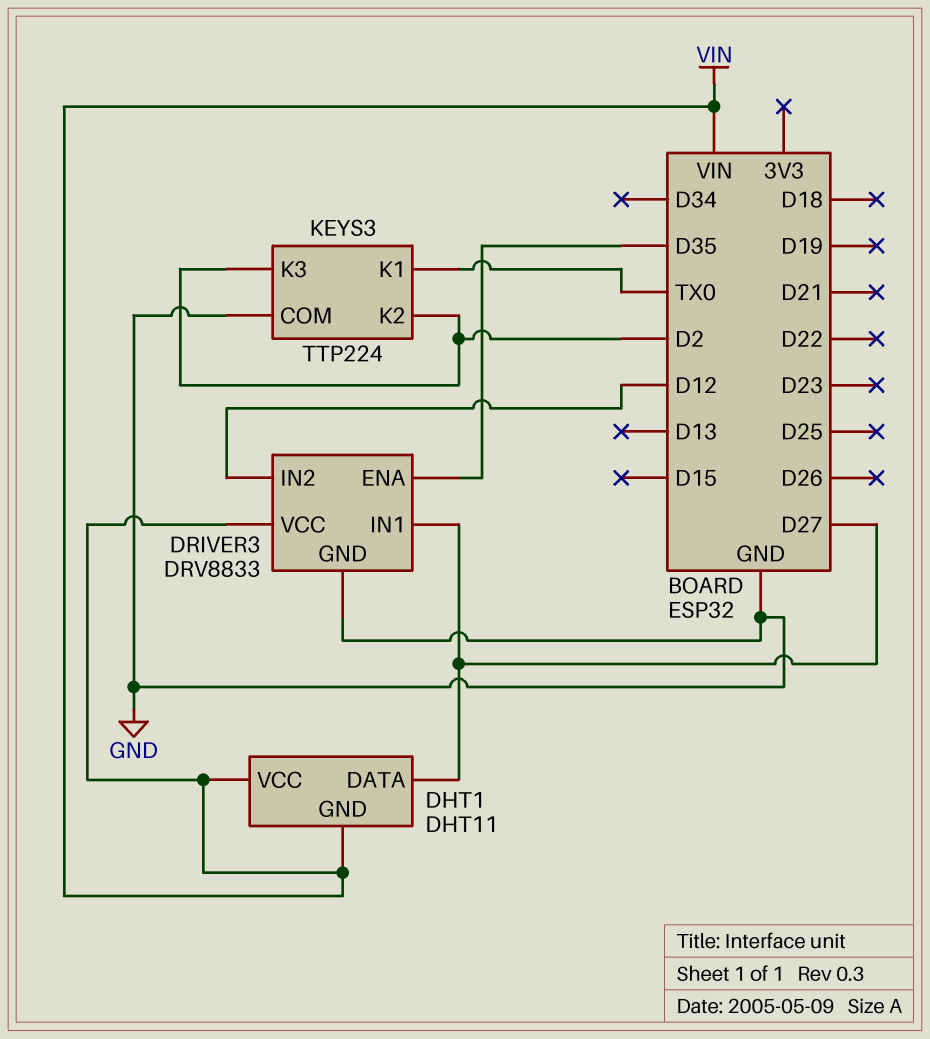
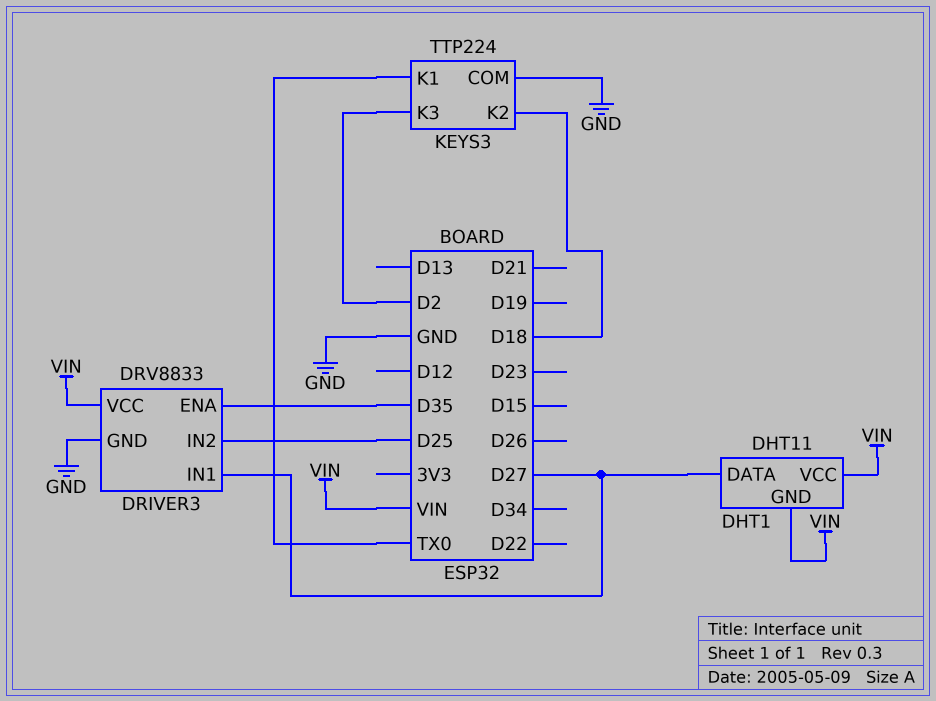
DRIVER3 pin IN2: D12 -> D25
KEYS3 pin K2: D2 -> D18

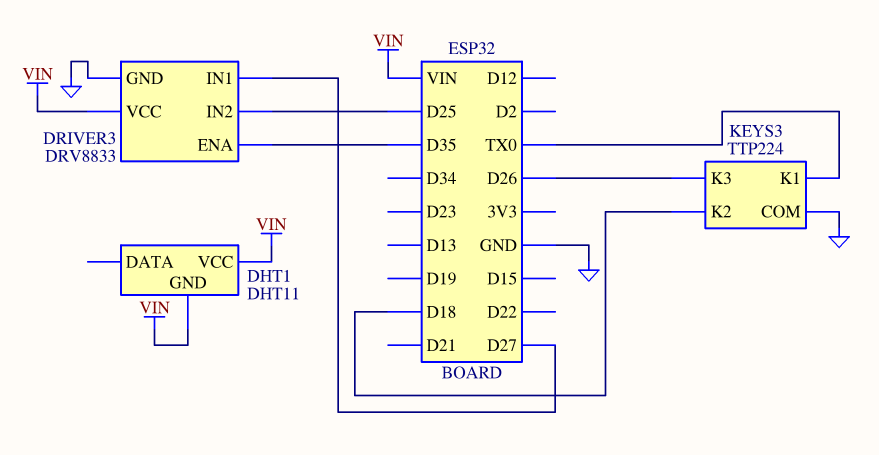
DHT1 pin DATA: D27 -> none
KEYS3 pin K3: D2 -> D26

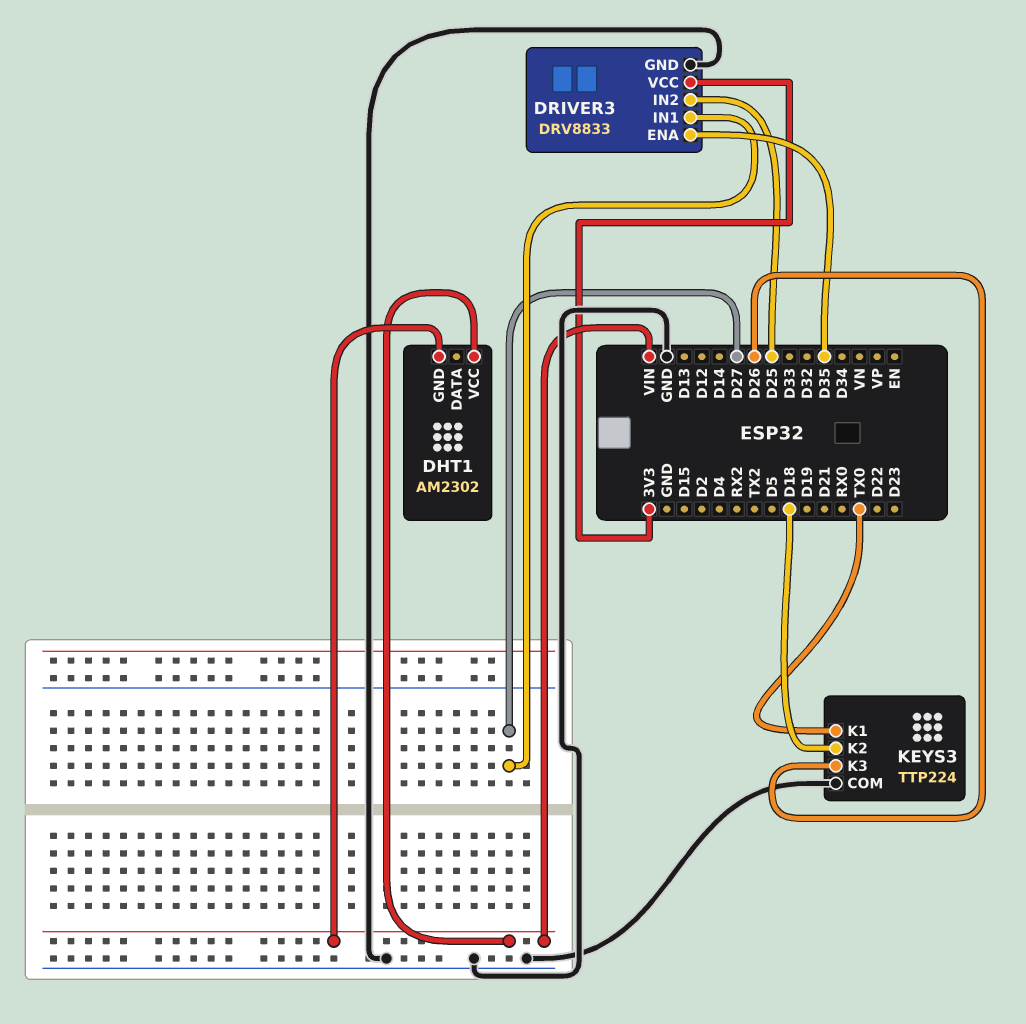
DHT1: DHT11 -> AM2302
DRIVER3 pin VCC: VIN -> 3V3

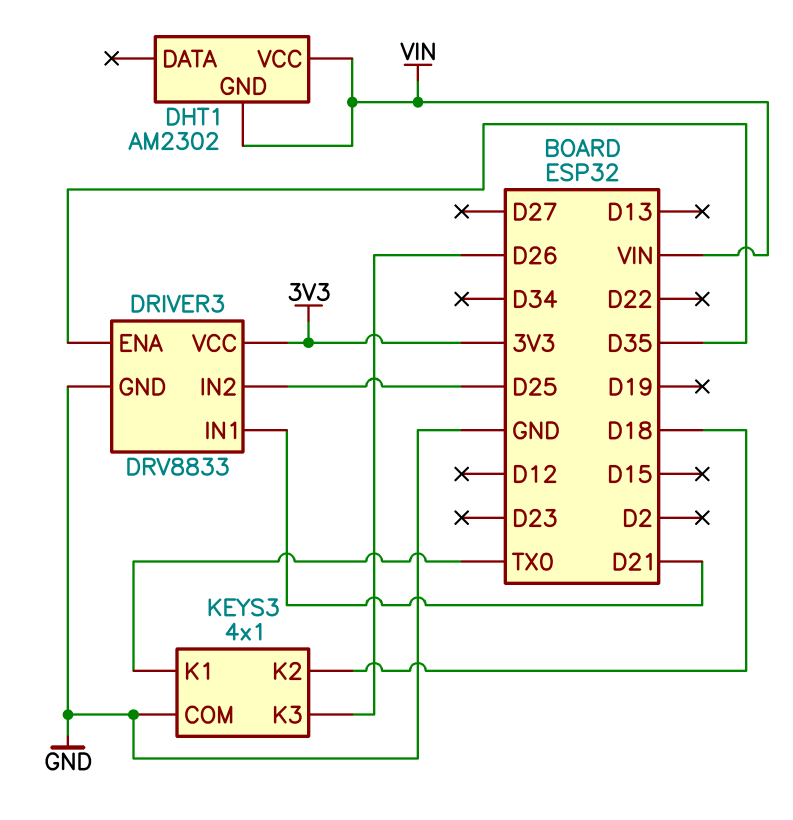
DRIVER3 pin IN1: D27 -> D21
KEYS3: TTP224 -> 4x1

